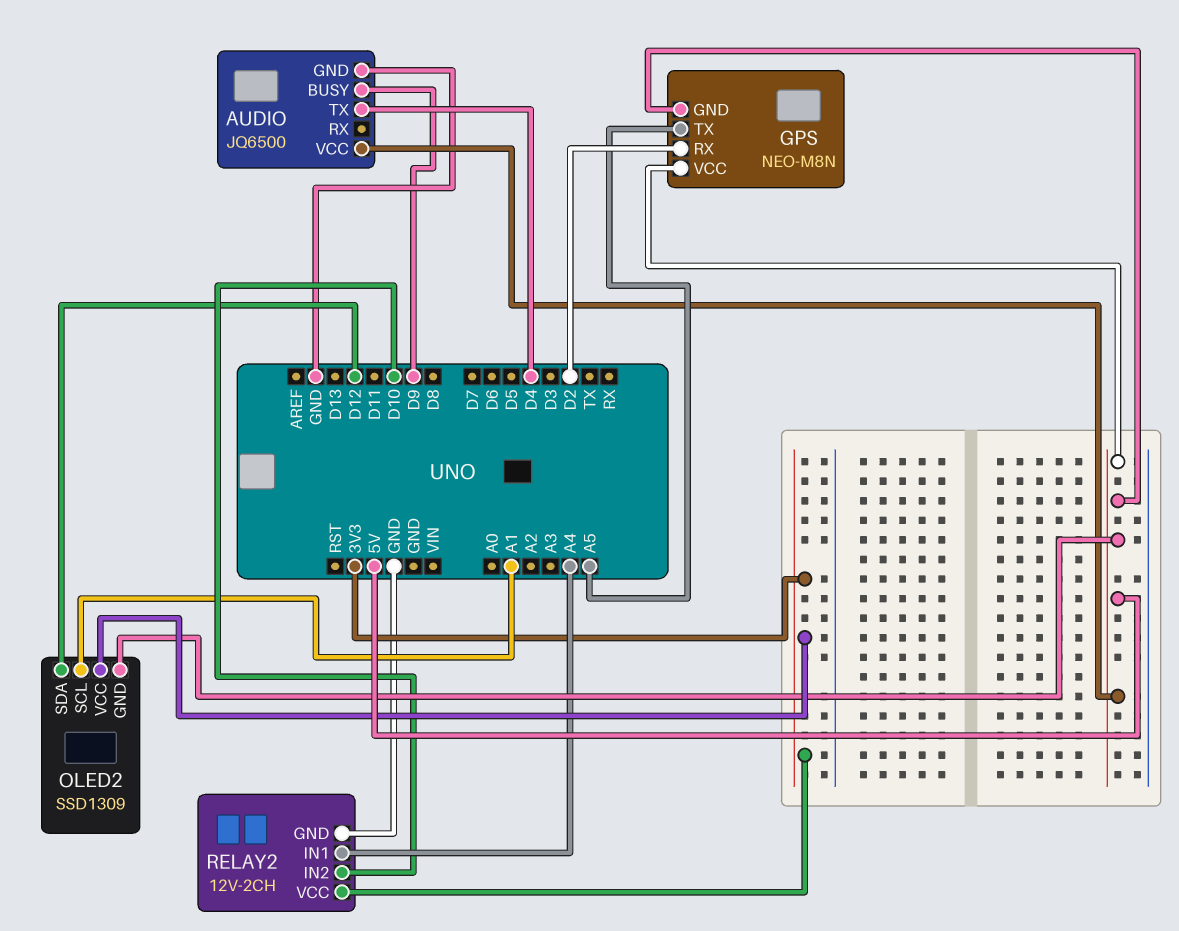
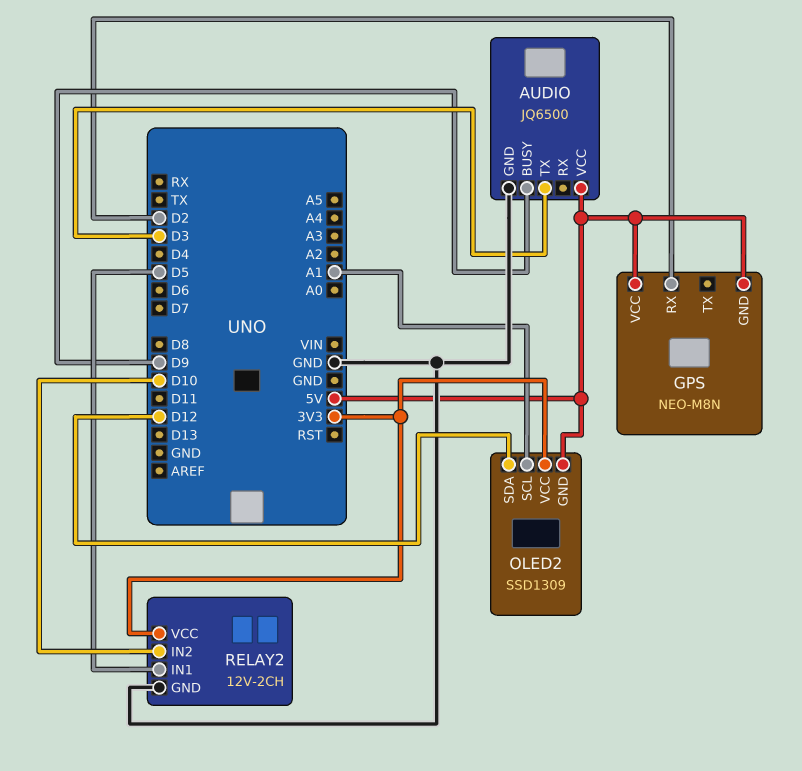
AUDIO pin TX: D4 -> D3
GPS pin TX: A5 -> none
RELAY2 pin IN1: A4 -> D5

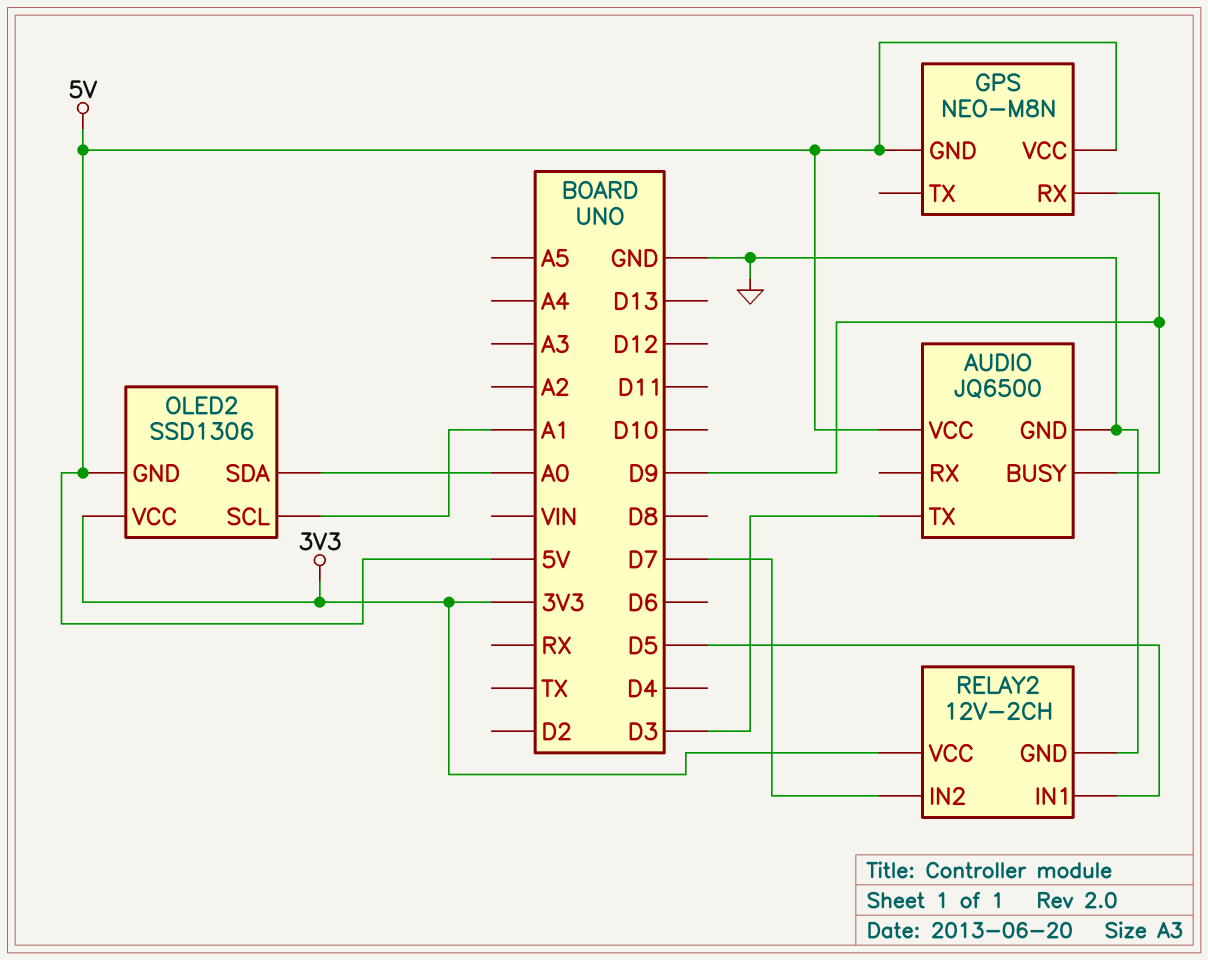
GPS pin RX: D2 -> D9
OLED2: SSD1309 -> SSD1306
OLED2 pin SDA: D12 -> A0
RELAY2 pin IN2: D10 -> D7

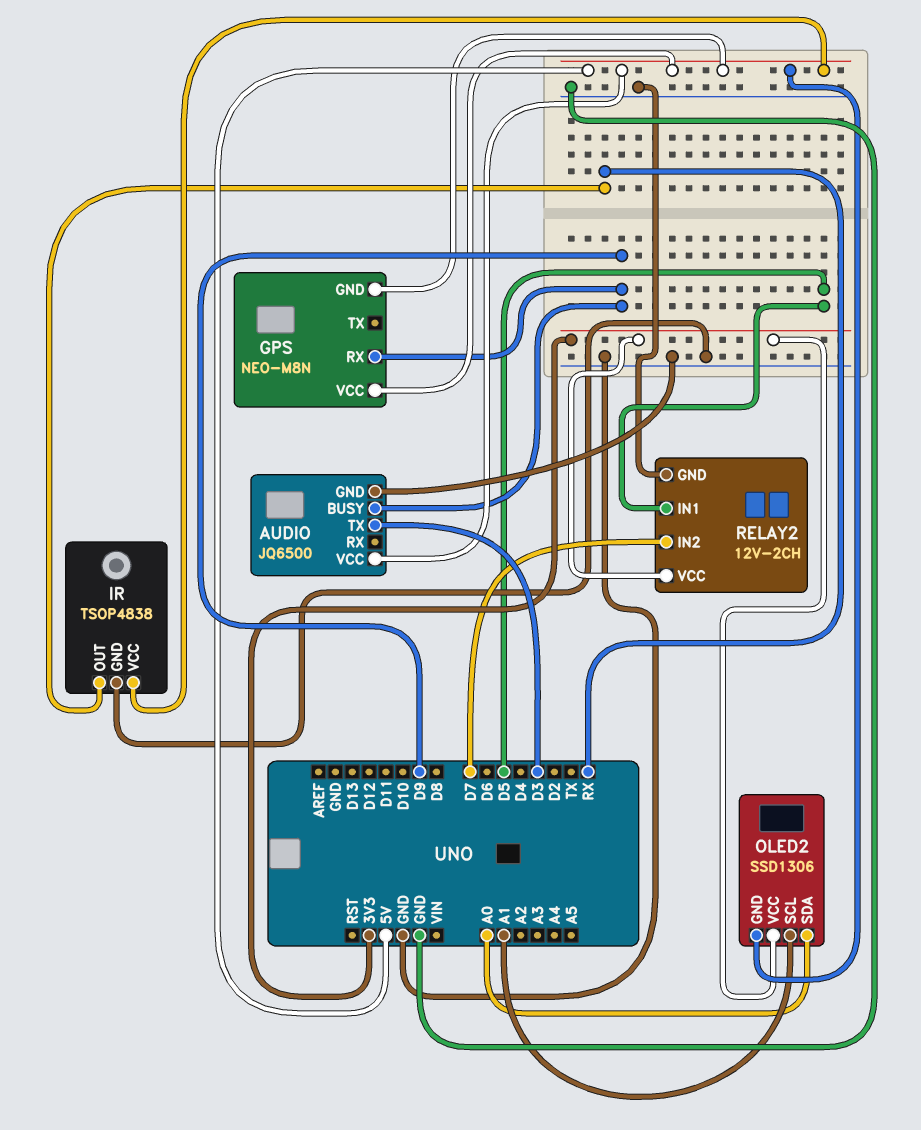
IR: none -> TSOP4838
IR pin GND: none -> GND
IR pin OUT: none -> RX
IR pin VCC: none -> 5V

